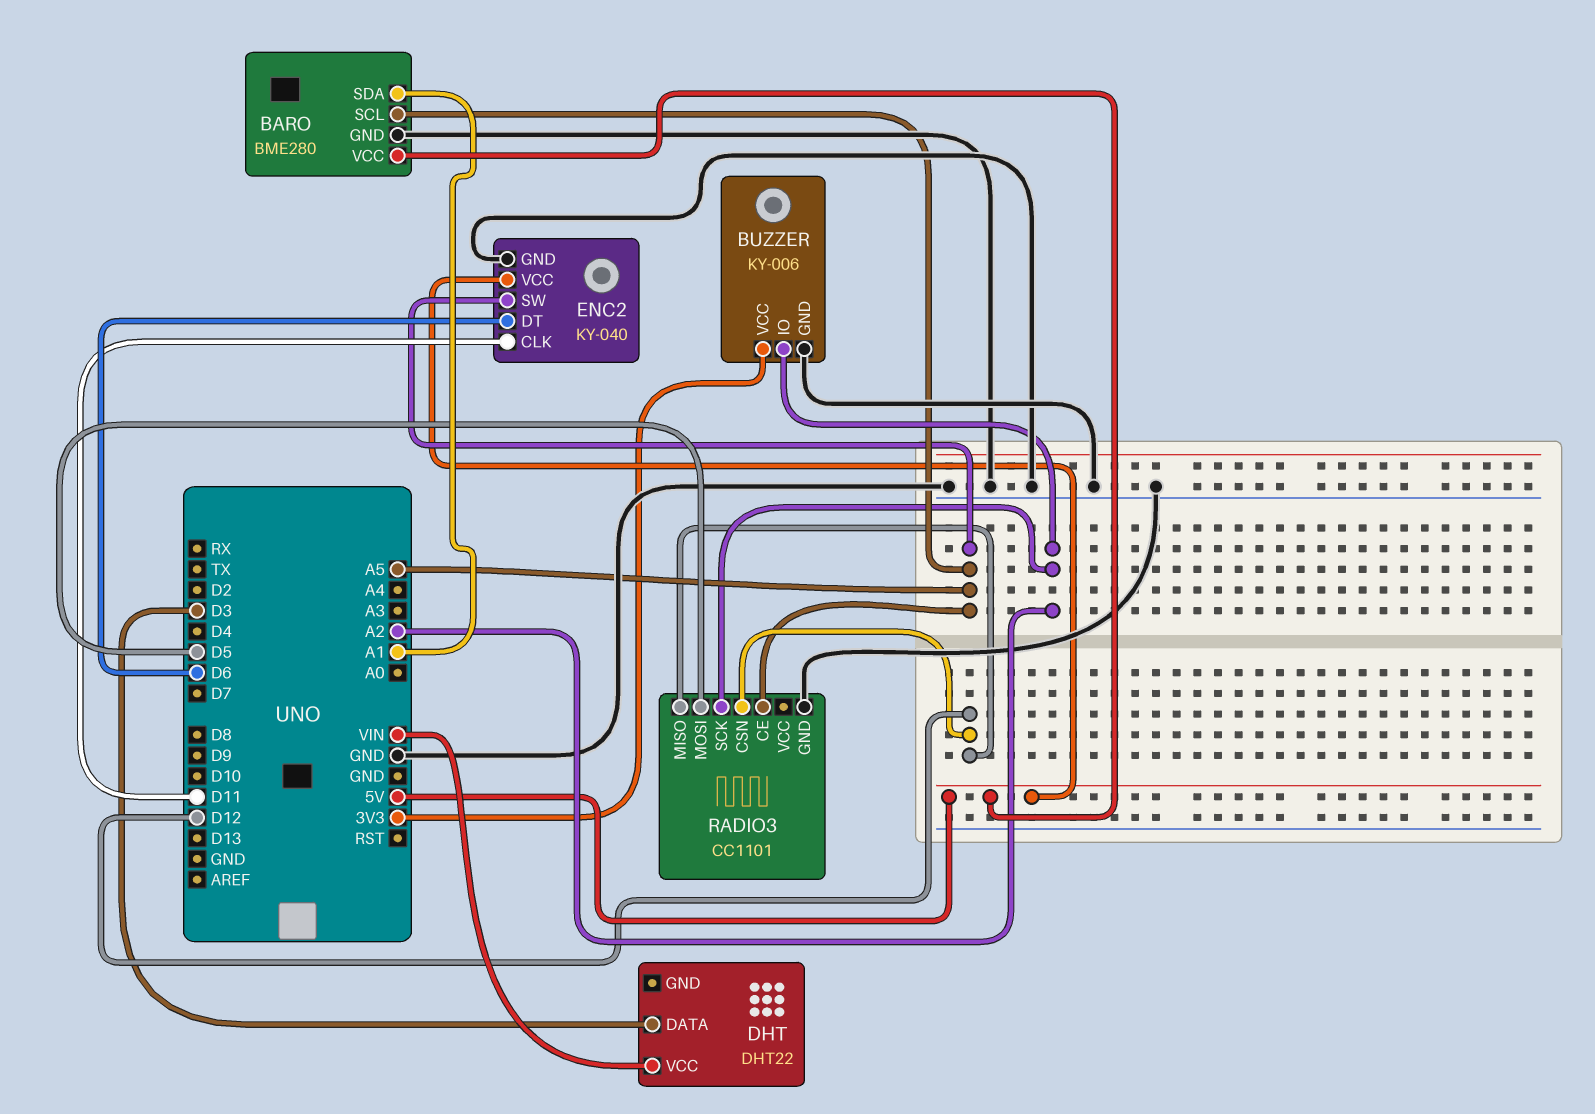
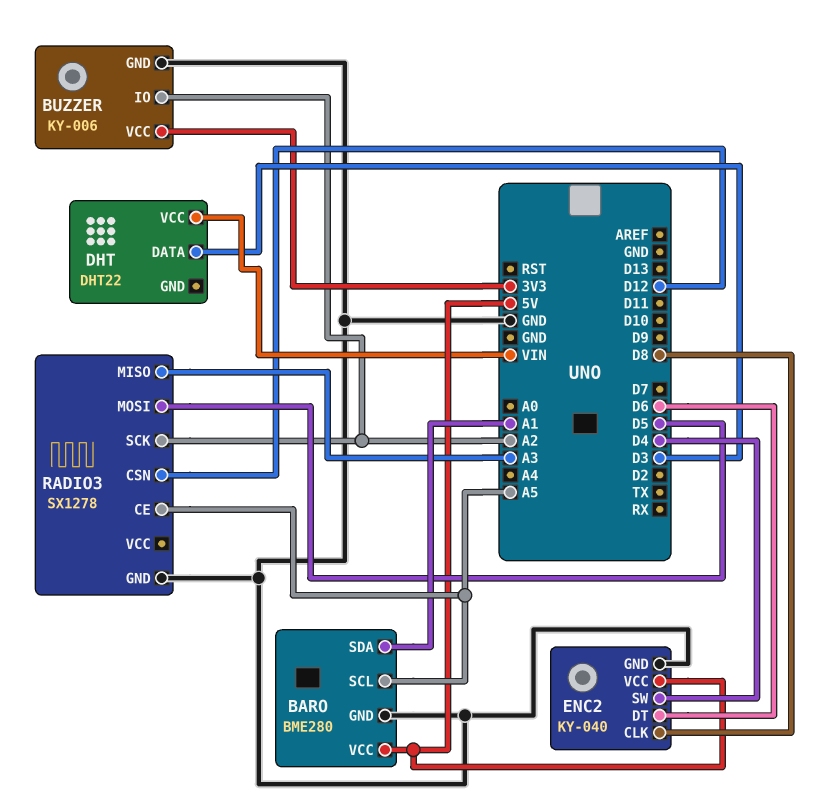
ENC2 pin CLK: D11 -> D8
ENC2 pin SW: A5 -> D4
RADIO3: CC1101 -> SX1278
RADIO3 pin MISO: D12 -> A3

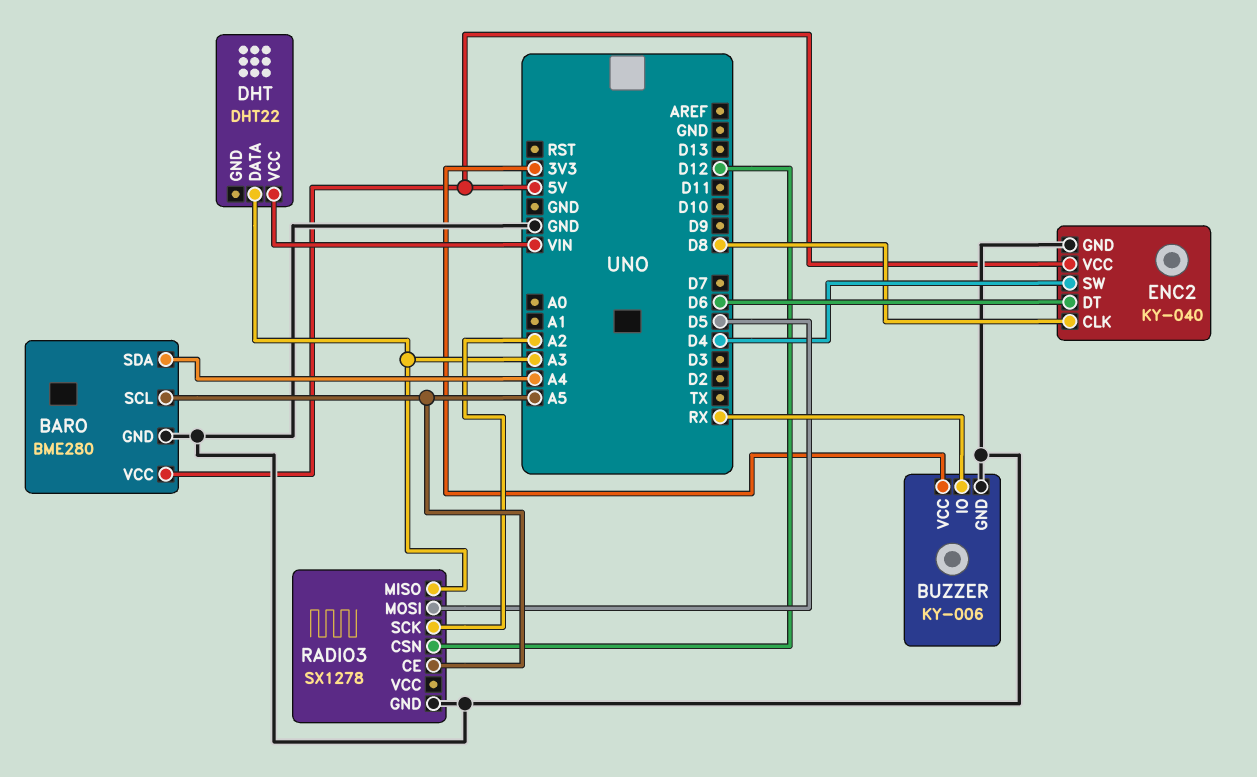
BARO pin SDA: A1 -> A4
BUZZER pin IO: A2 -> RX
DHT pin DATA: D3 -> A3

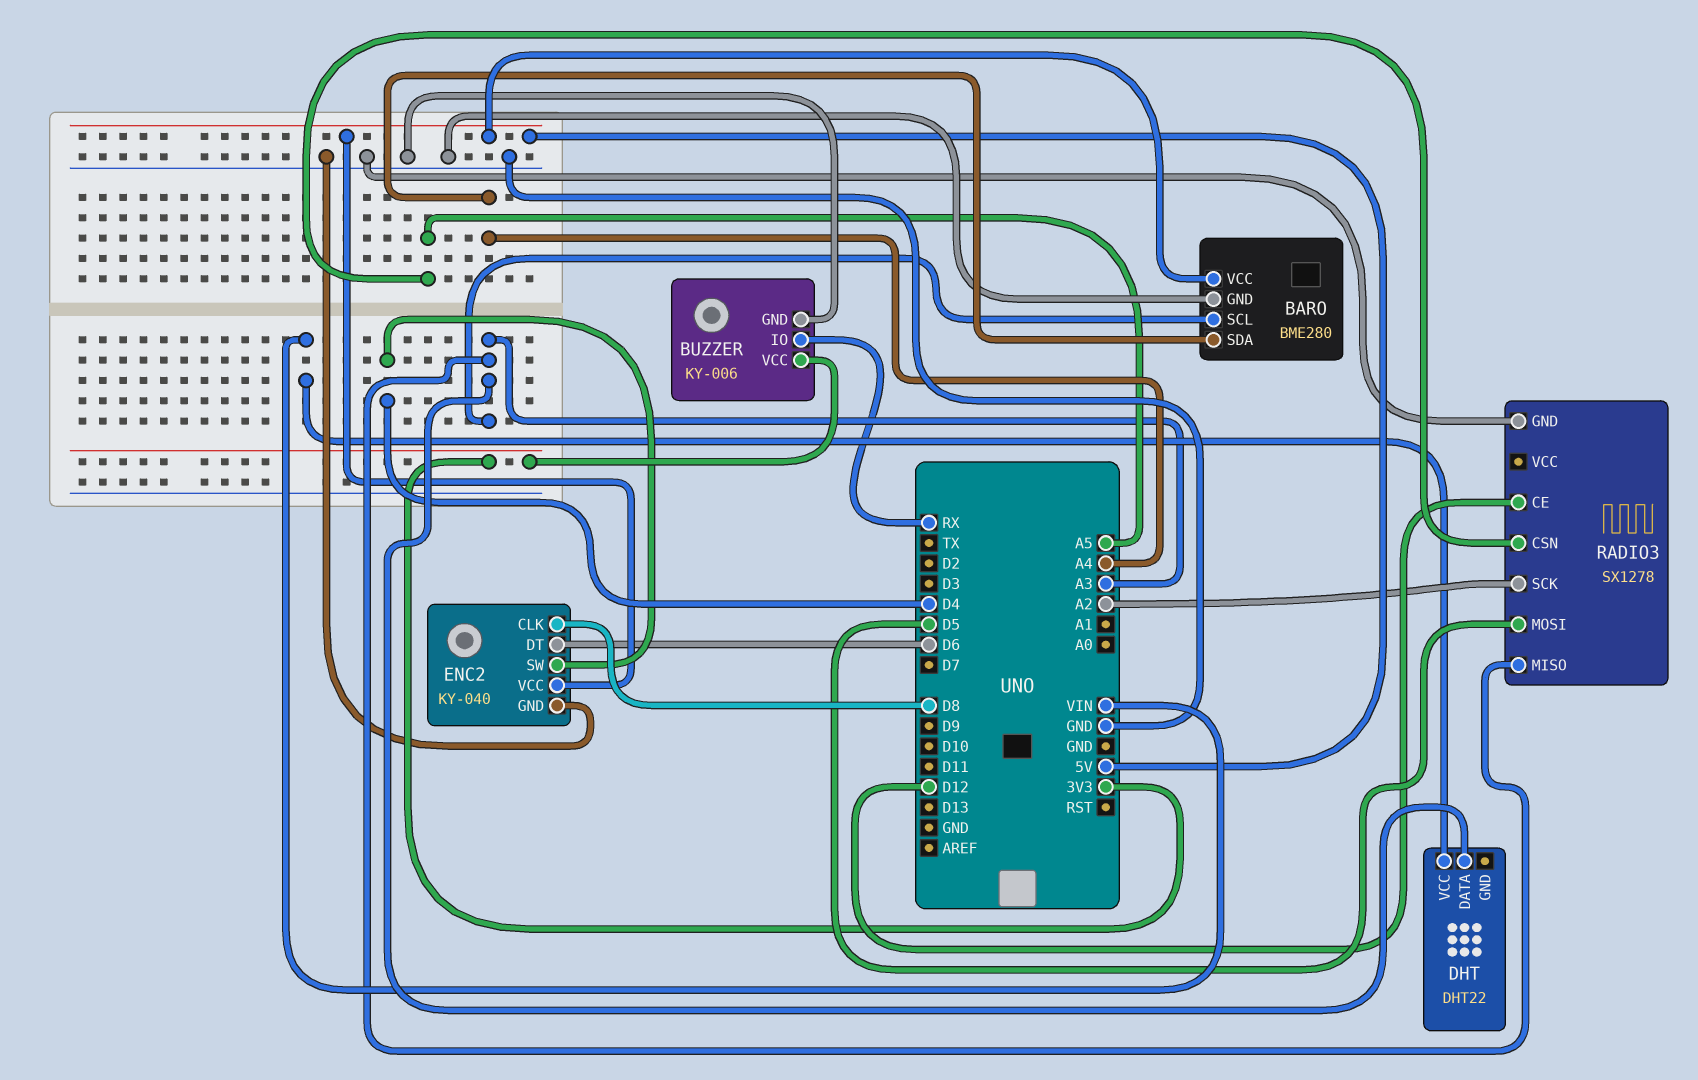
BARO pin SCL: A5 -> A3
RADIO3 pin CE: A5 -> D12
RADIO3 pin CSN: D12 -> A5

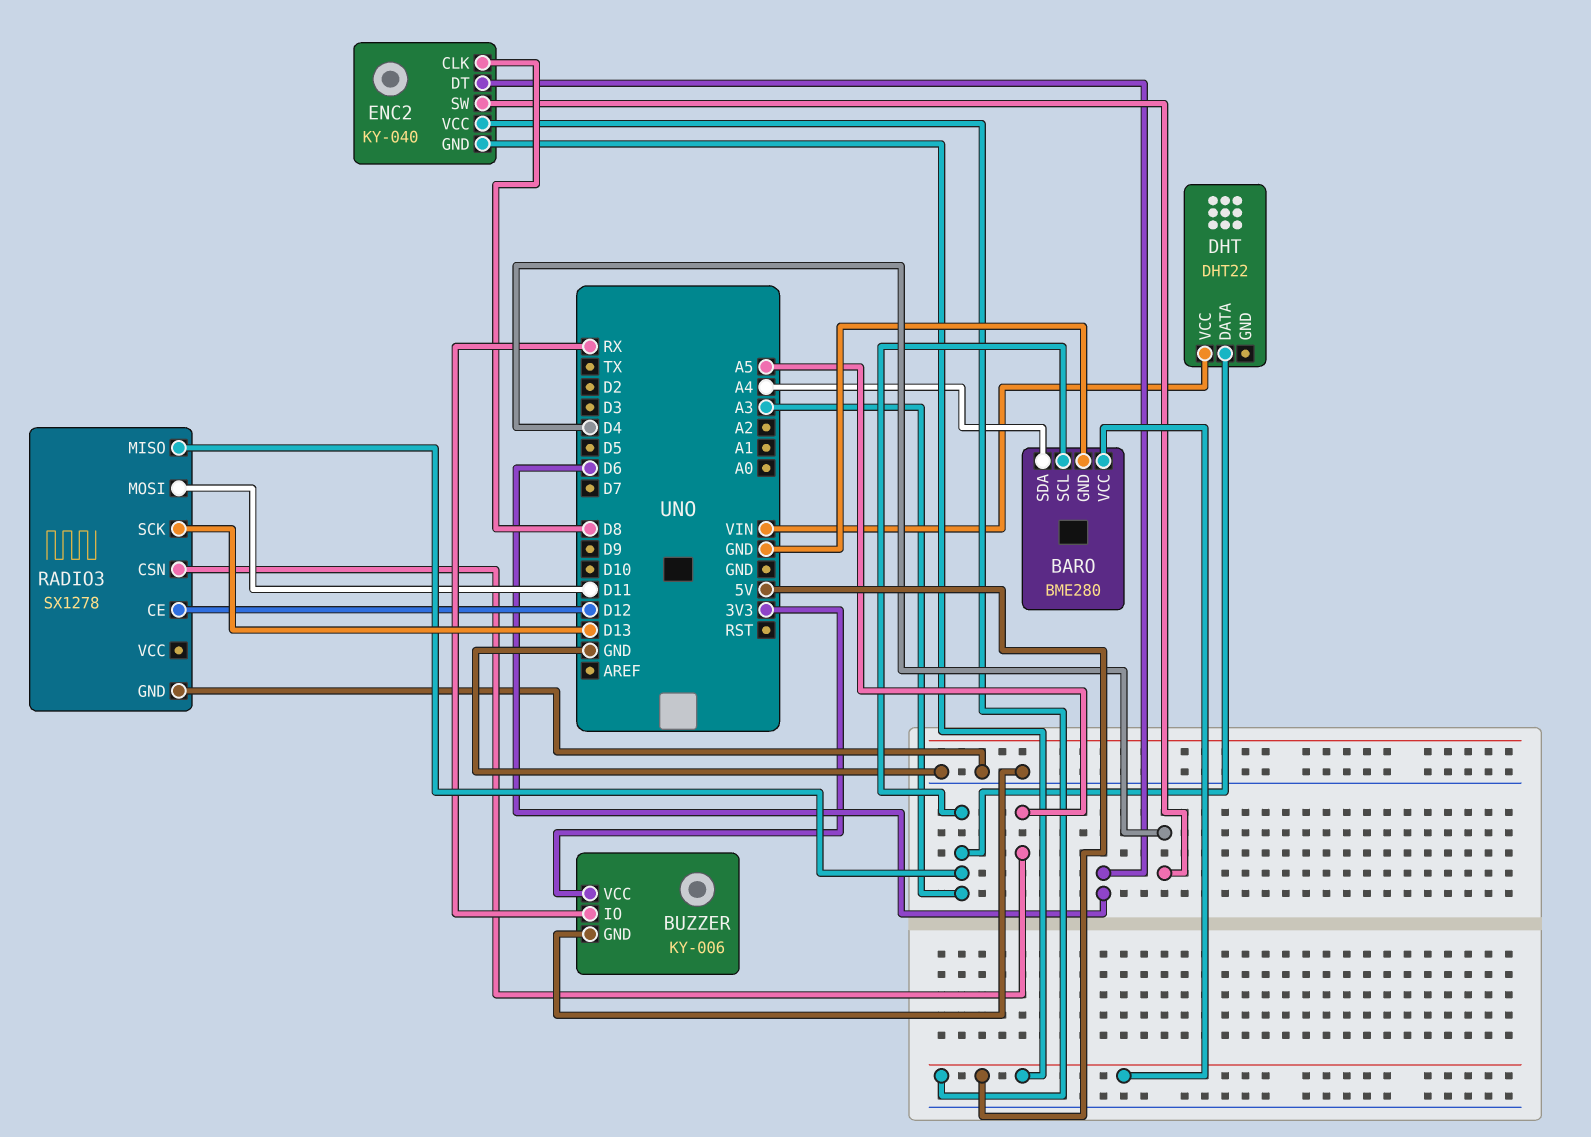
ENC2 pin GND: GND -> 5V
RADIO3 pin MOSI: D5 -> D11
RADIO3 pin SCK: A2 -> D13

